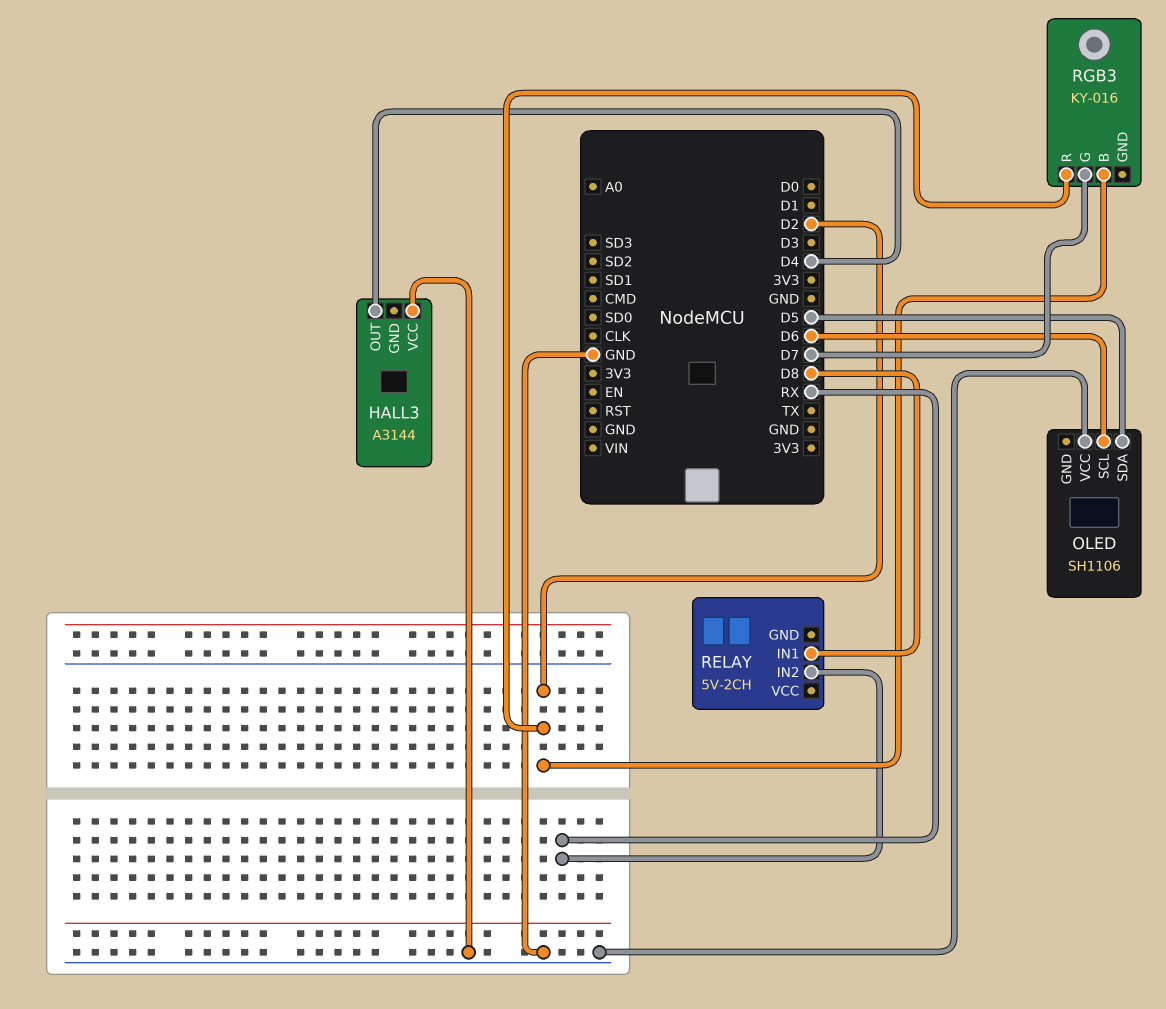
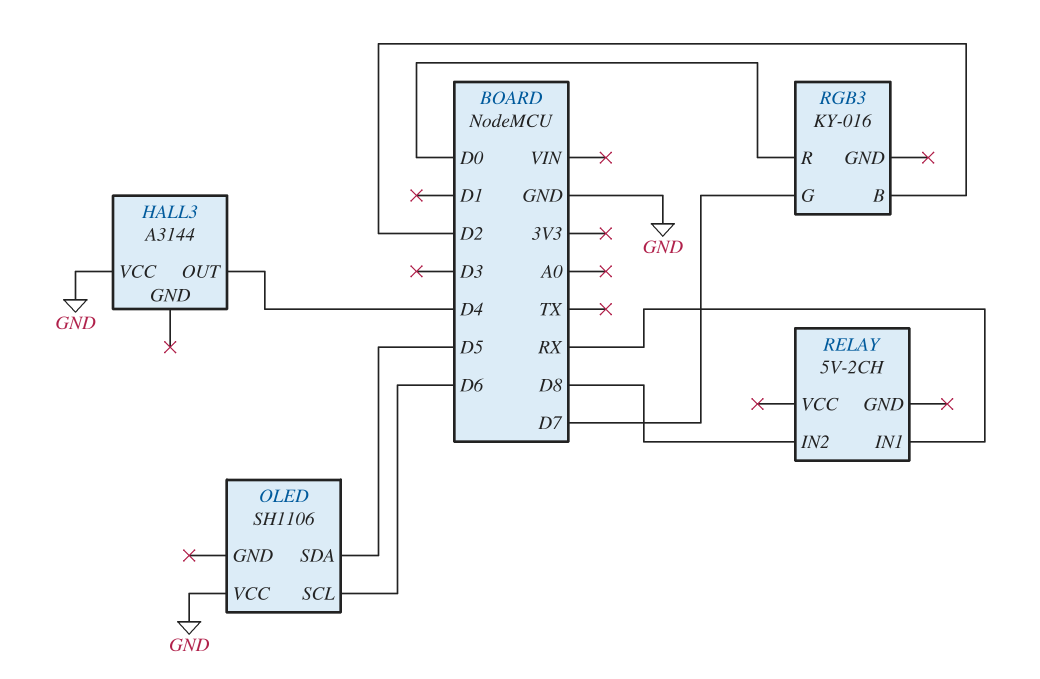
RELAY pin IN1: D8 -> RX
RELAY pin IN2: RX -> D8
RGB3 pin R: D2 -> D0

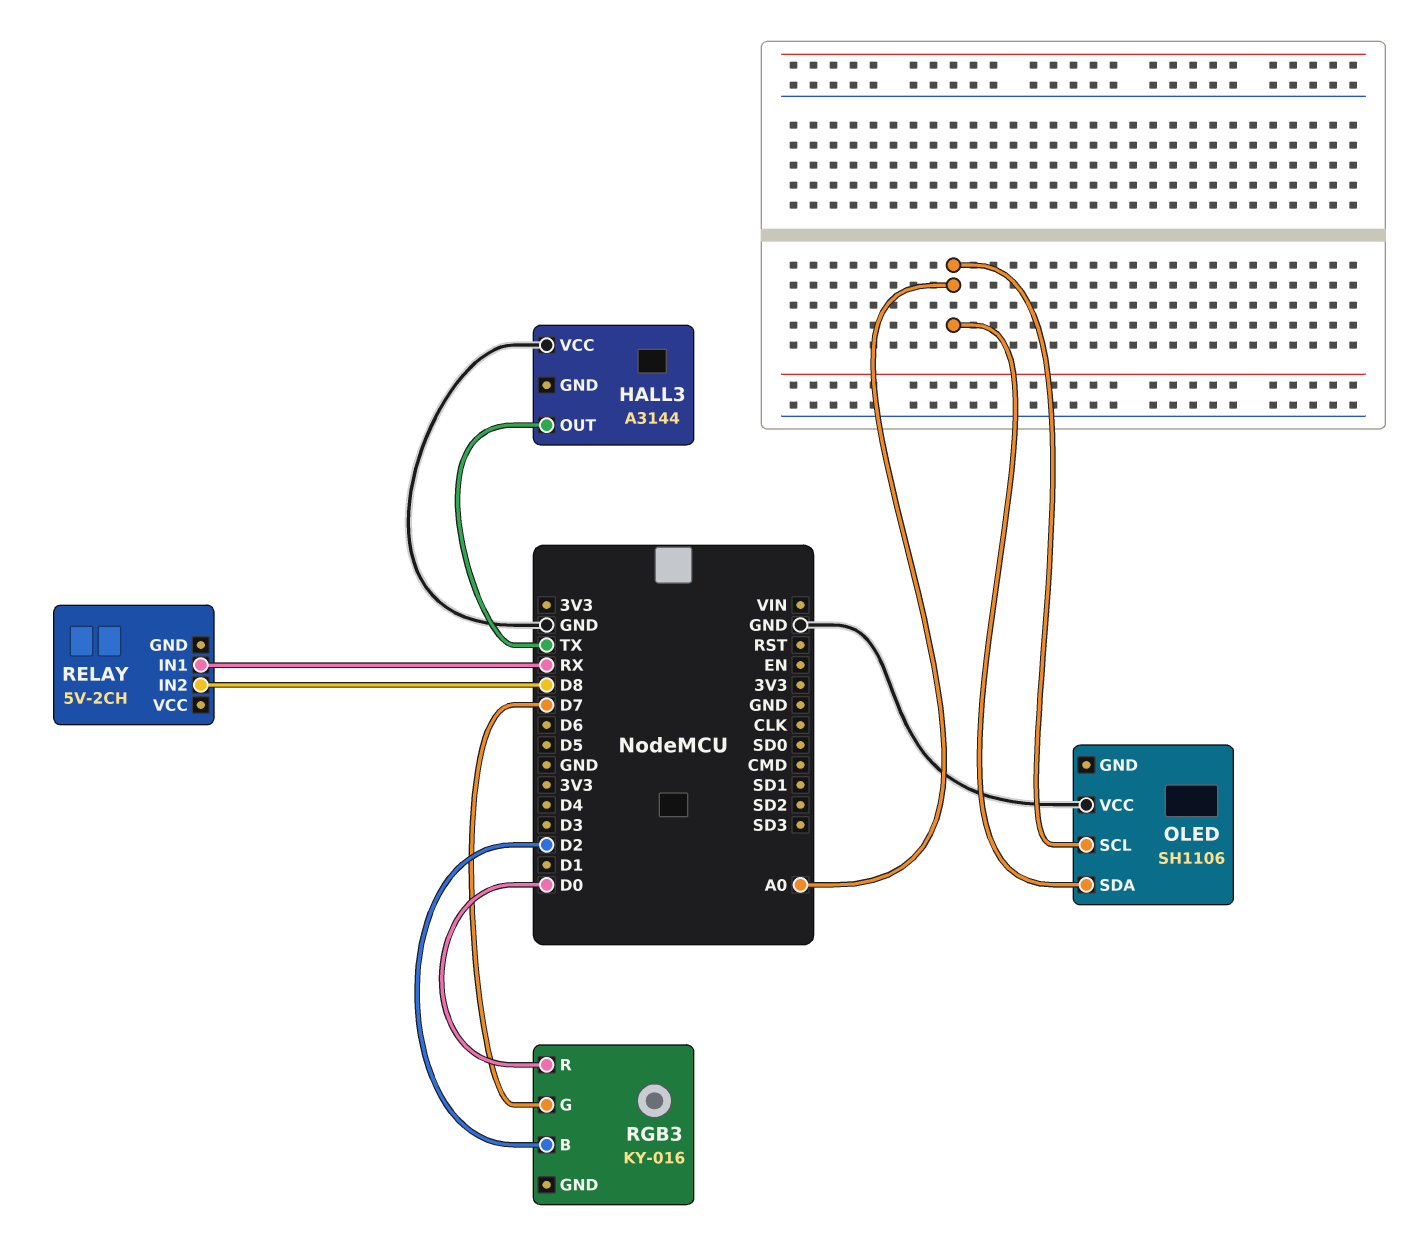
HALL3 pin OUT: D4 -> TX
OLED pin SCL: D6 -> A0
OLED pin SDA: D5 -> A0

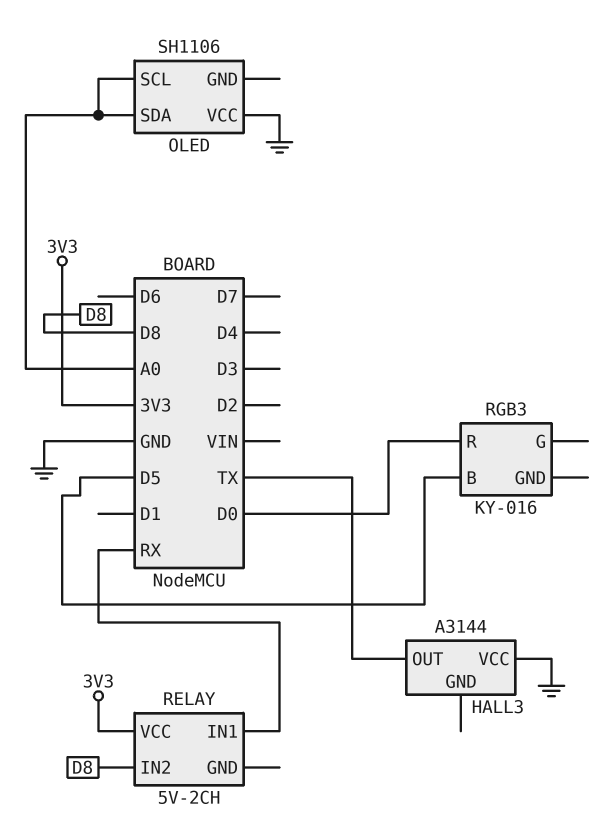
RELAY pin VCC: none -> 3V3
RGB3 pin B: D2 -> D5
RGB3 pin G: D7 -> none

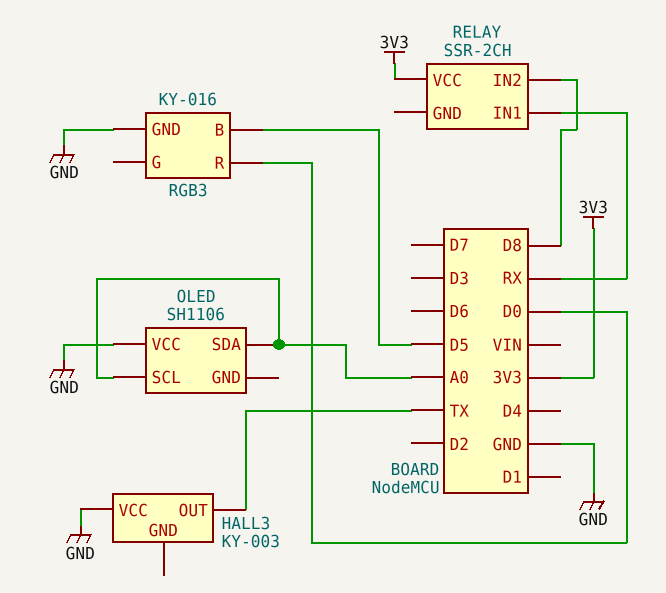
HALL3: A3144 -> KY-003
RELAY: 5V-2CH -> SSR-2CH
RGB3 pin GND: none -> GND

